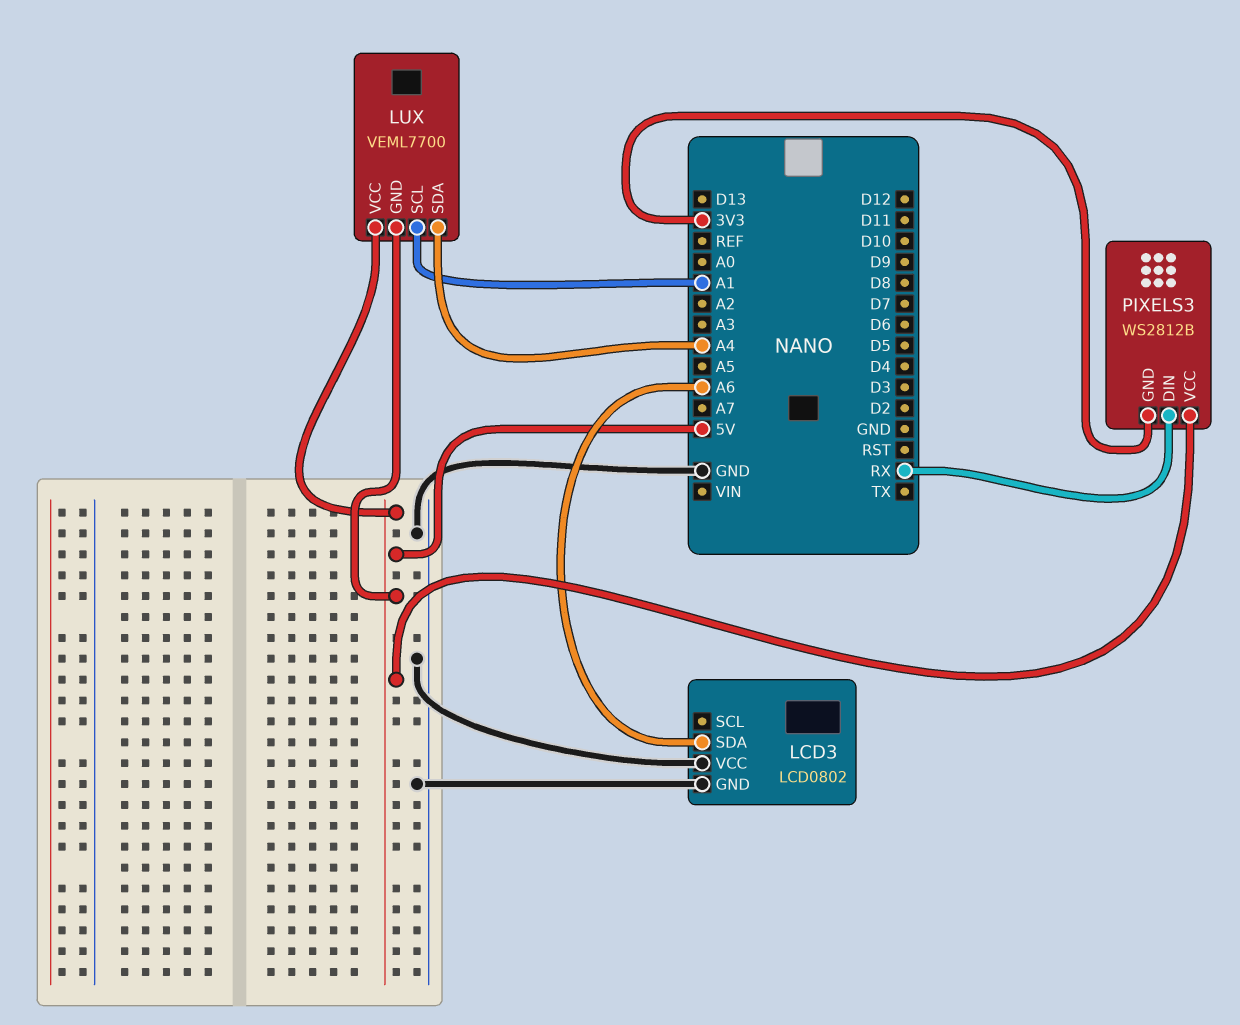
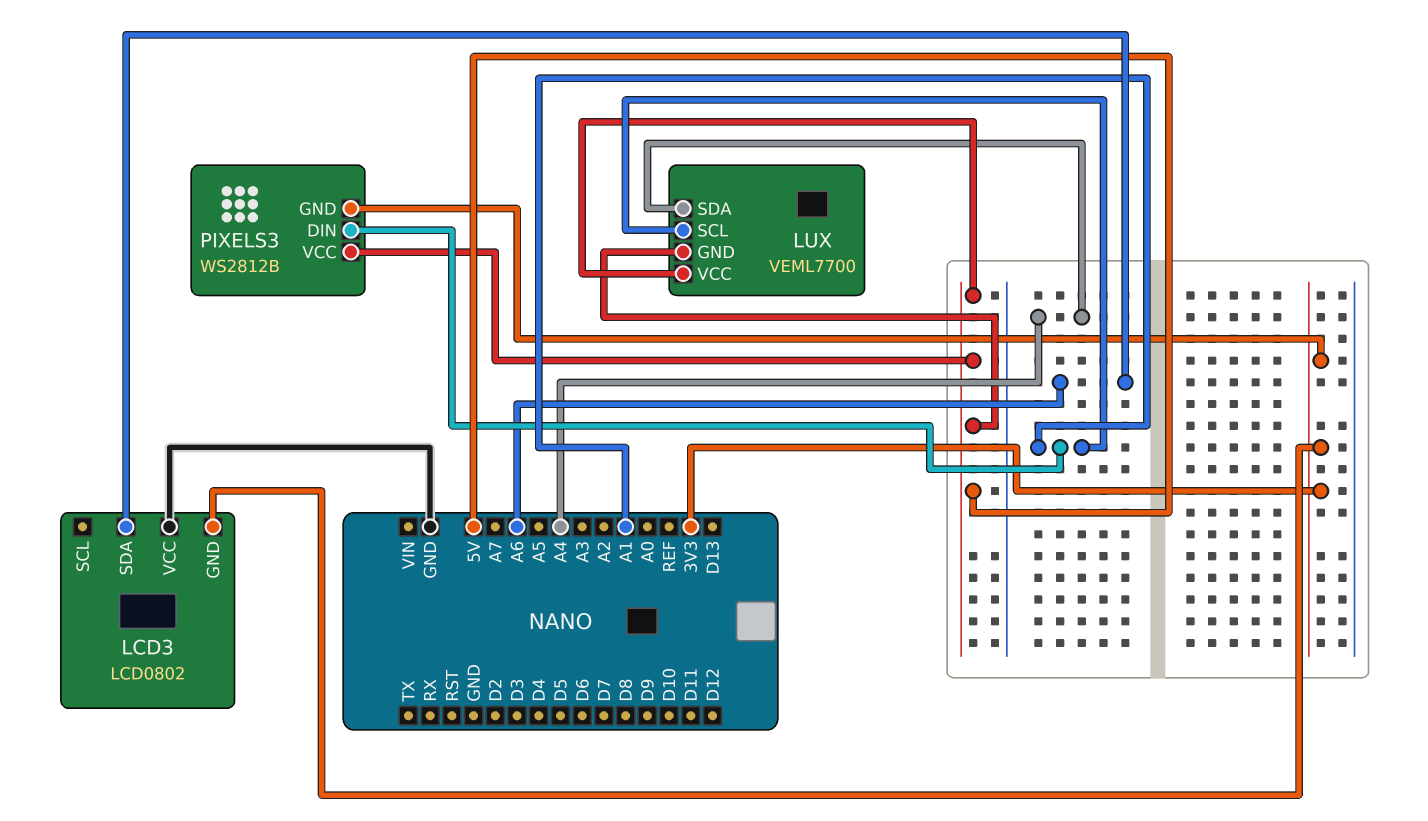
LCD3 pin GND: GND -> 3V3
PIXELS3 pin DIN: RX -> A1

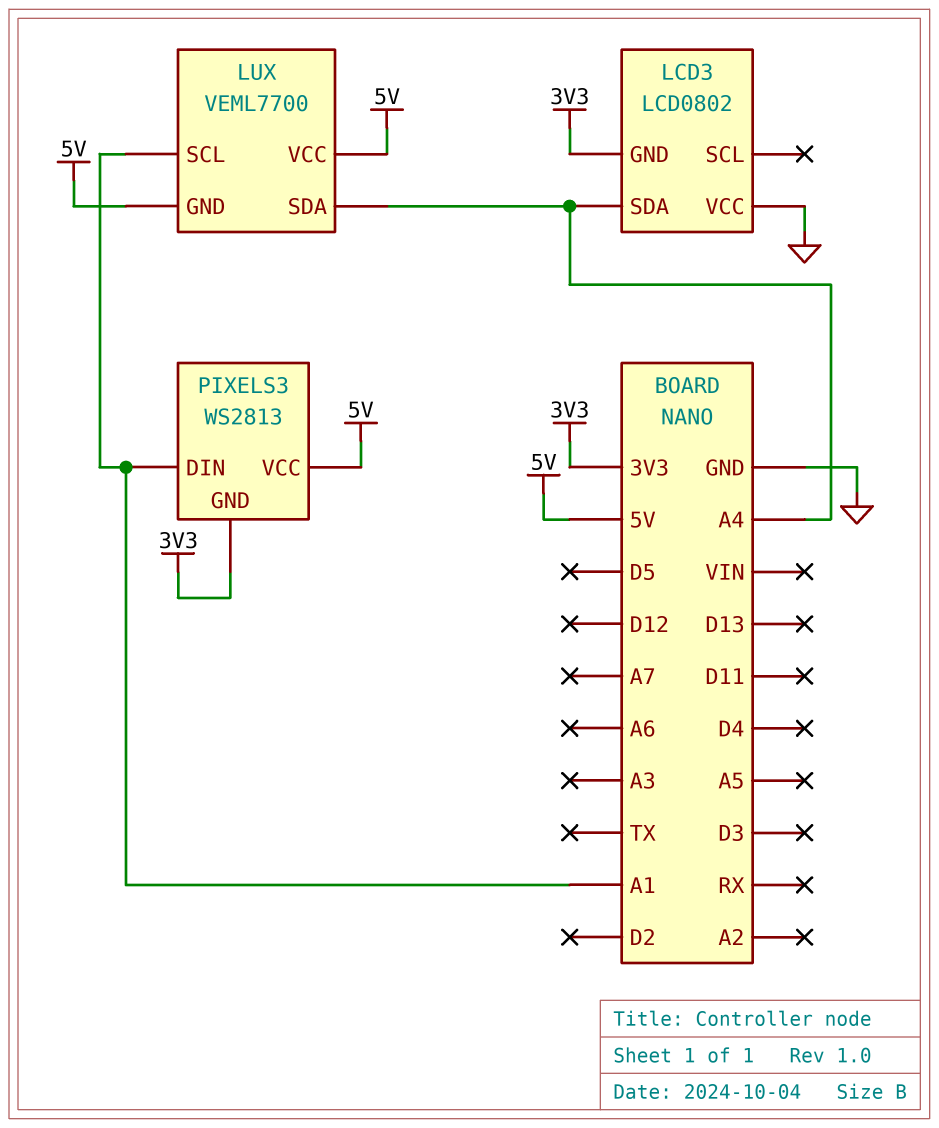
LCD3 pin SDA: A6 -> A4
PIXELS3: WS2812B -> WS2813

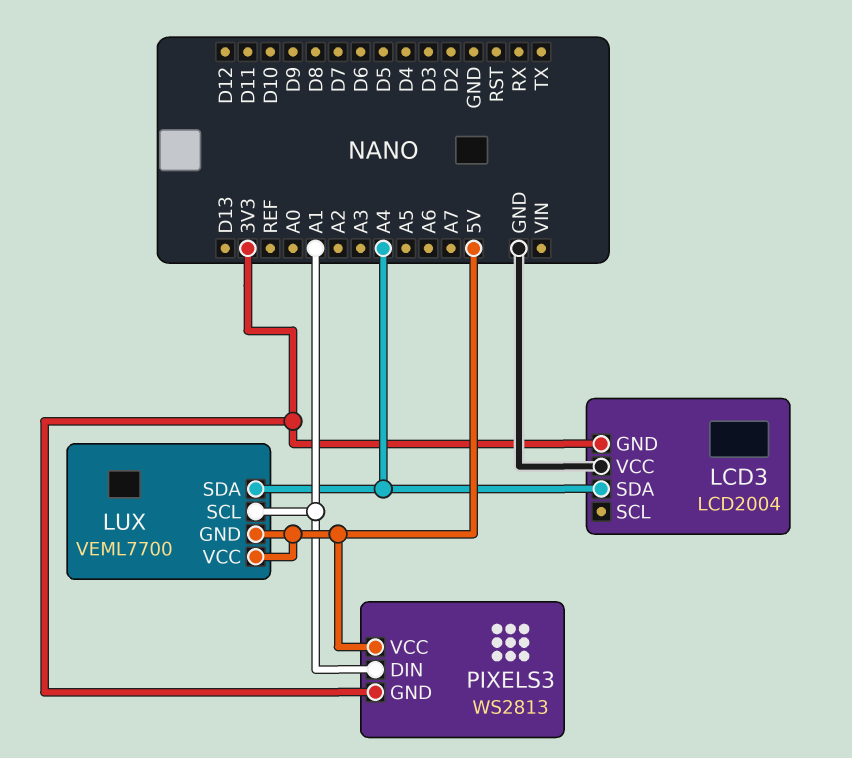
LCD3: LCD0802 -> LCD2004

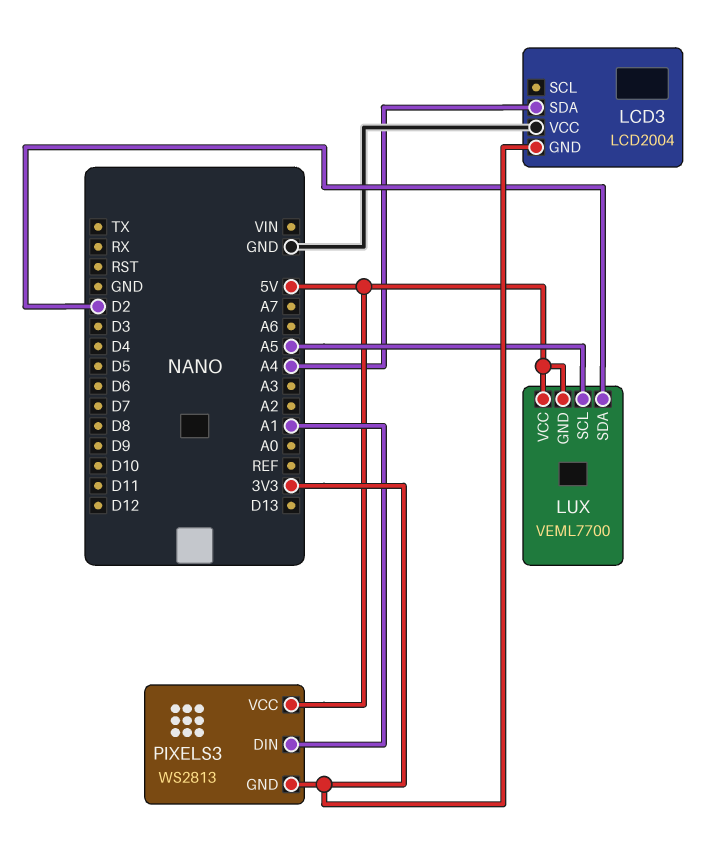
LUX pin SCL: A1 -> A5
LUX pin SDA: A4 -> D2

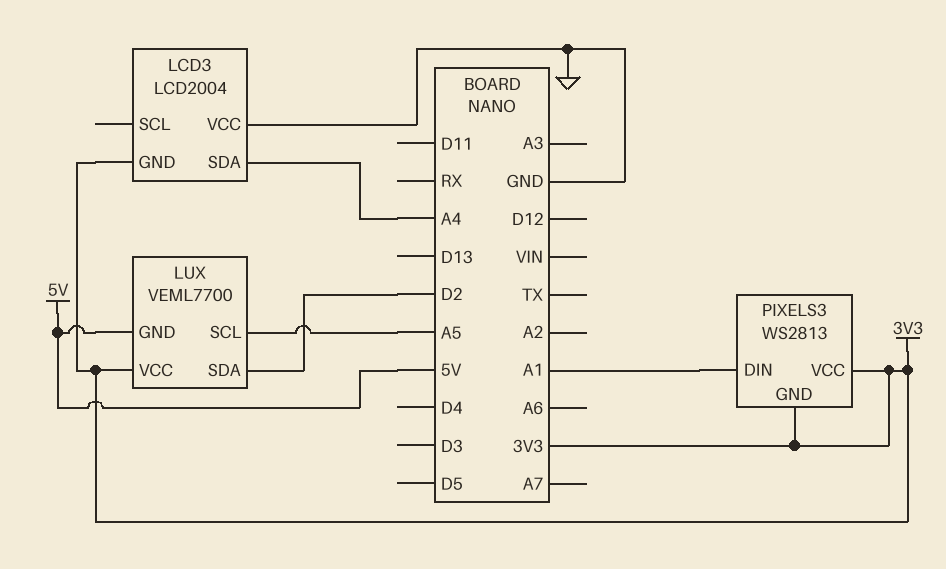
LUX pin VCC: 5V -> 3V3
PIXELS3 pin VCC: 5V -> 3V3

